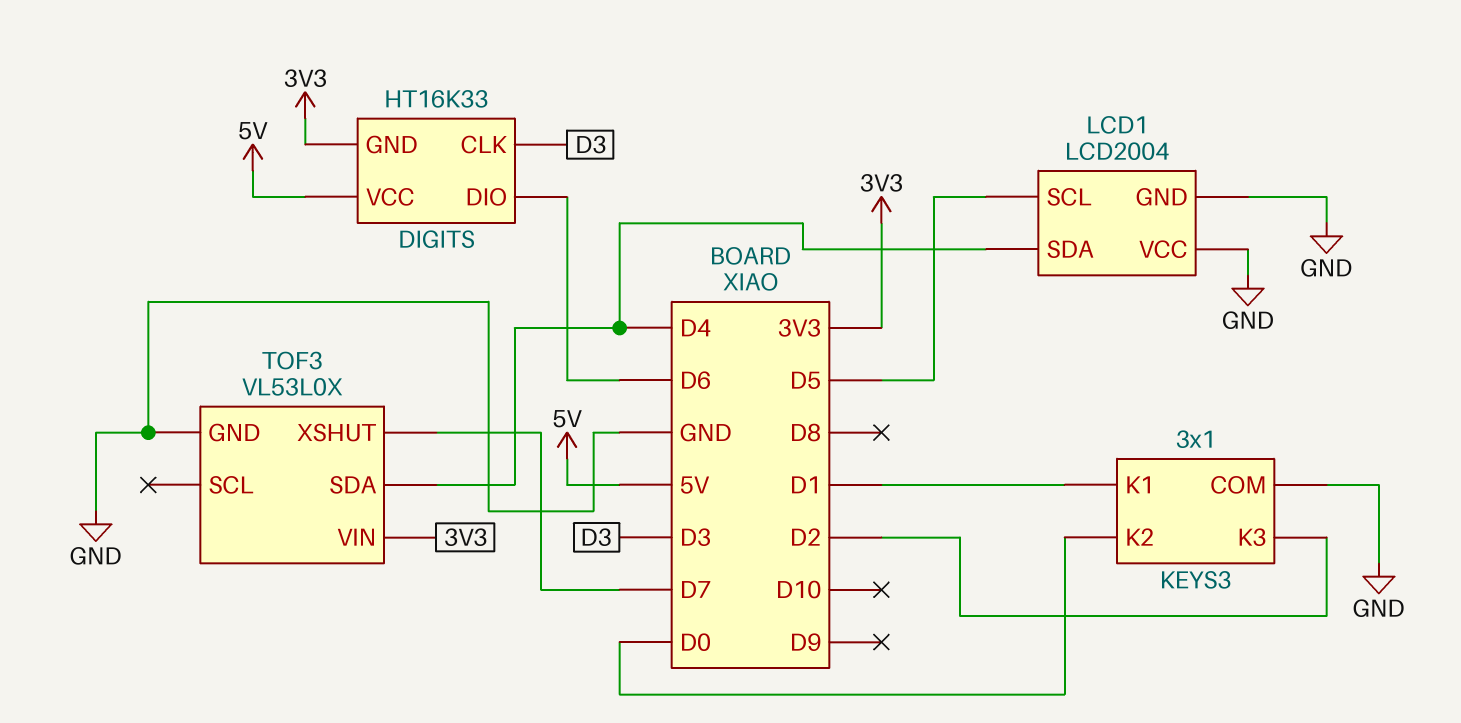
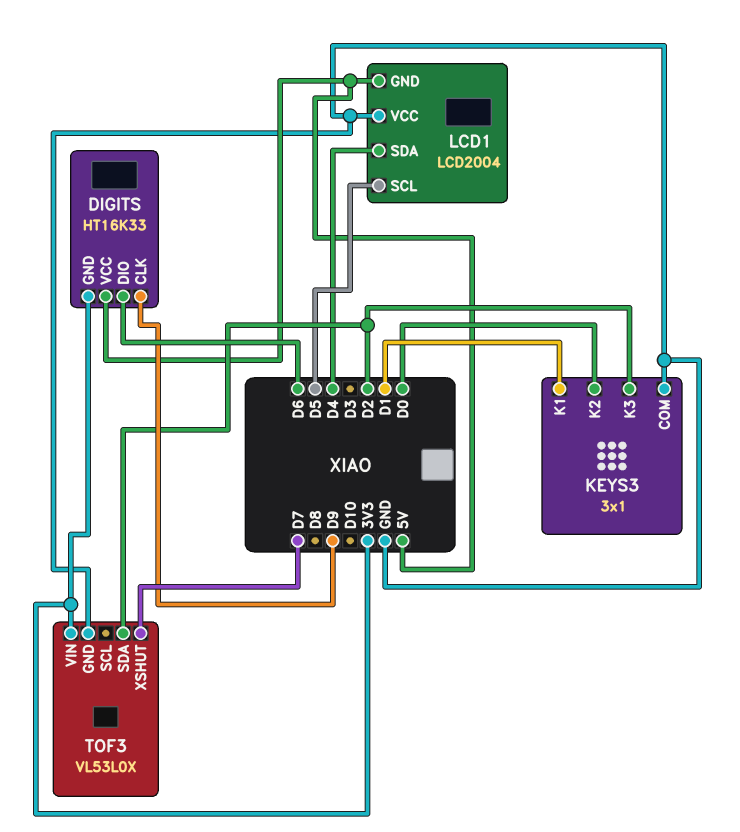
DIGITS pin CLK: D3 -> D9
LCD1 pin GND: GND -> 5V
TOF3 pin SDA: D4 -> D2

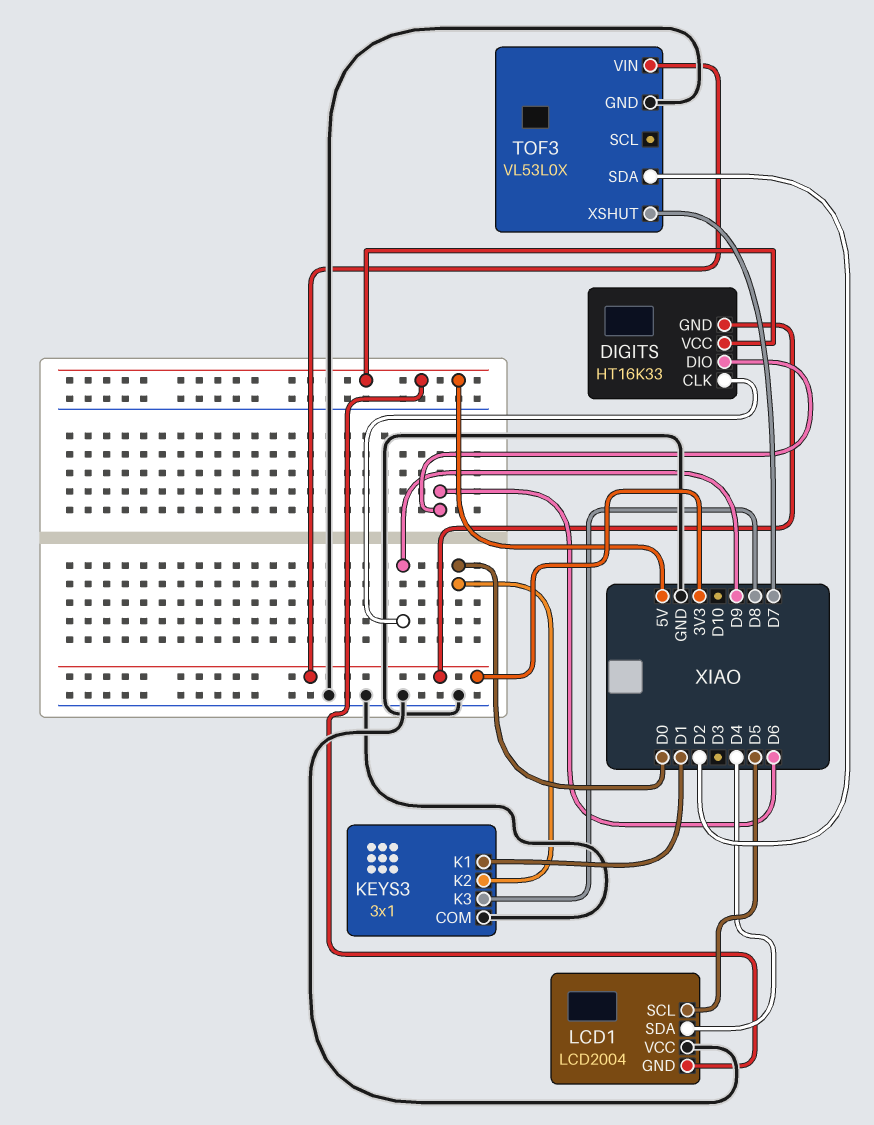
KEYS3 pin K3: D2 -> D8

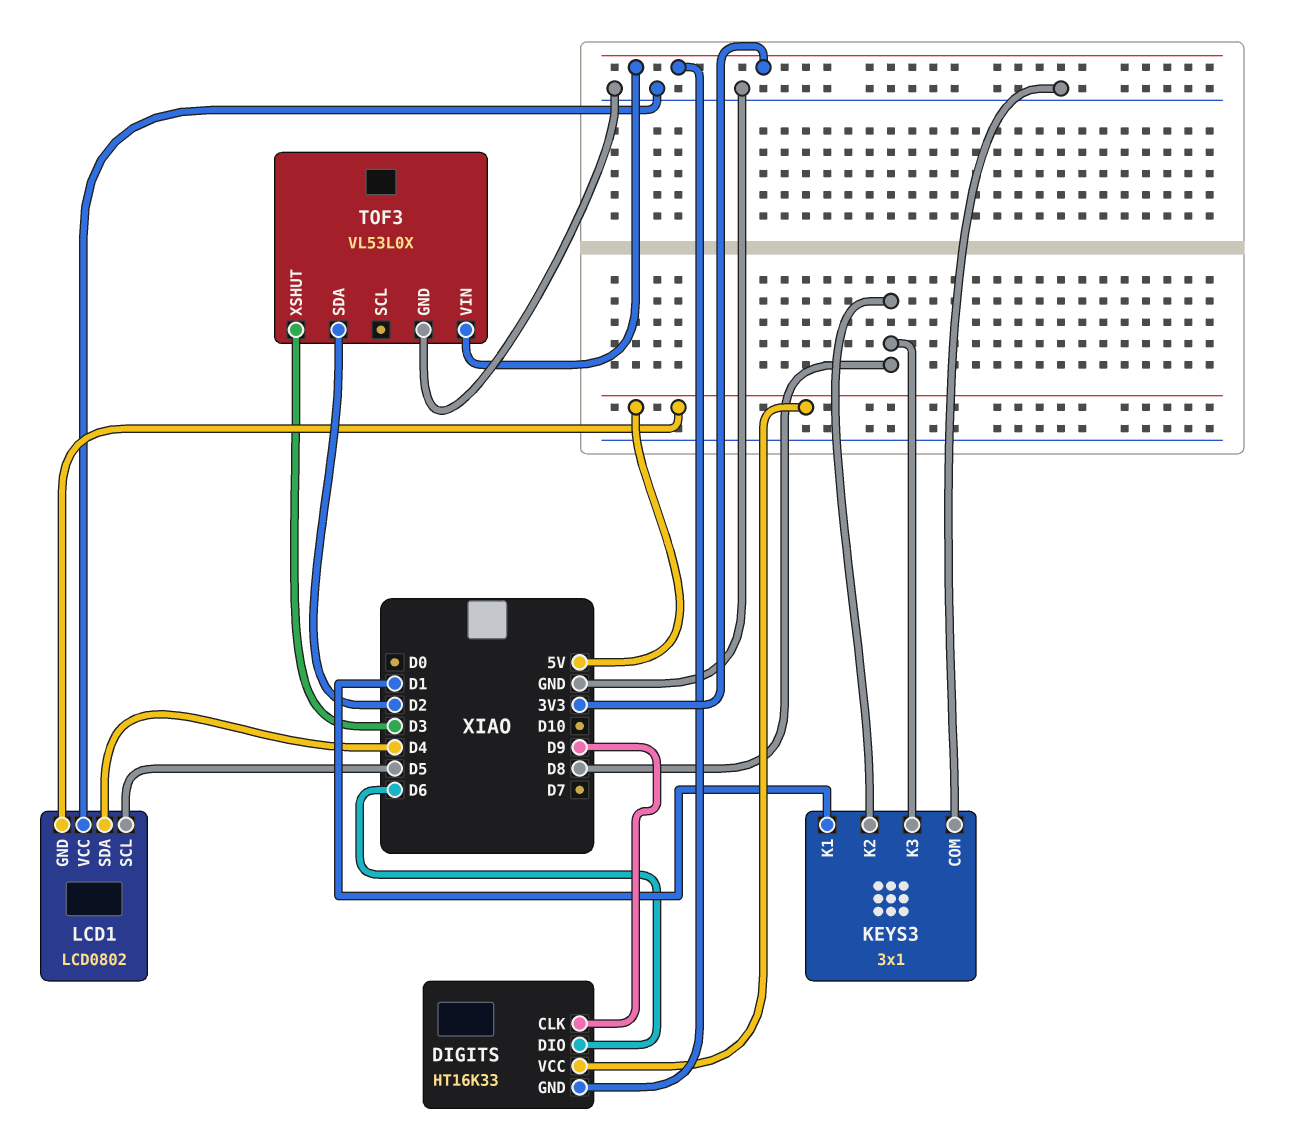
KEYS3 pin K2: D0 -> D8
LCD1: LCD2004 -> LCD0802
TOF3 pin XSHUT: D7 -> D3

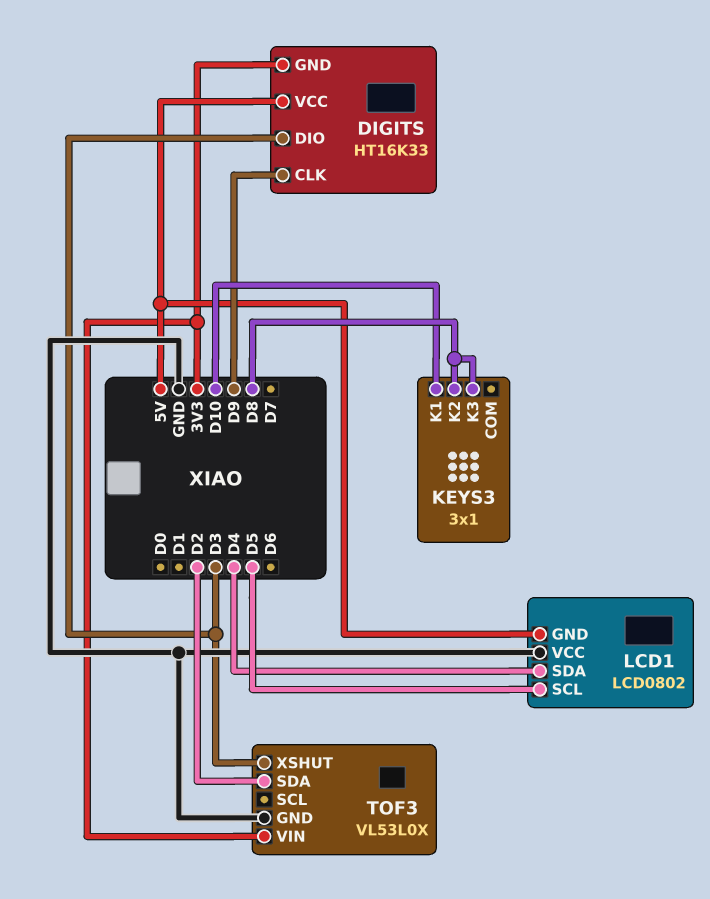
DIGITS pin DIO: D6 -> D3
KEYS3 pin COM: GND -> none
KEYS3 pin K1: D1 -> D10

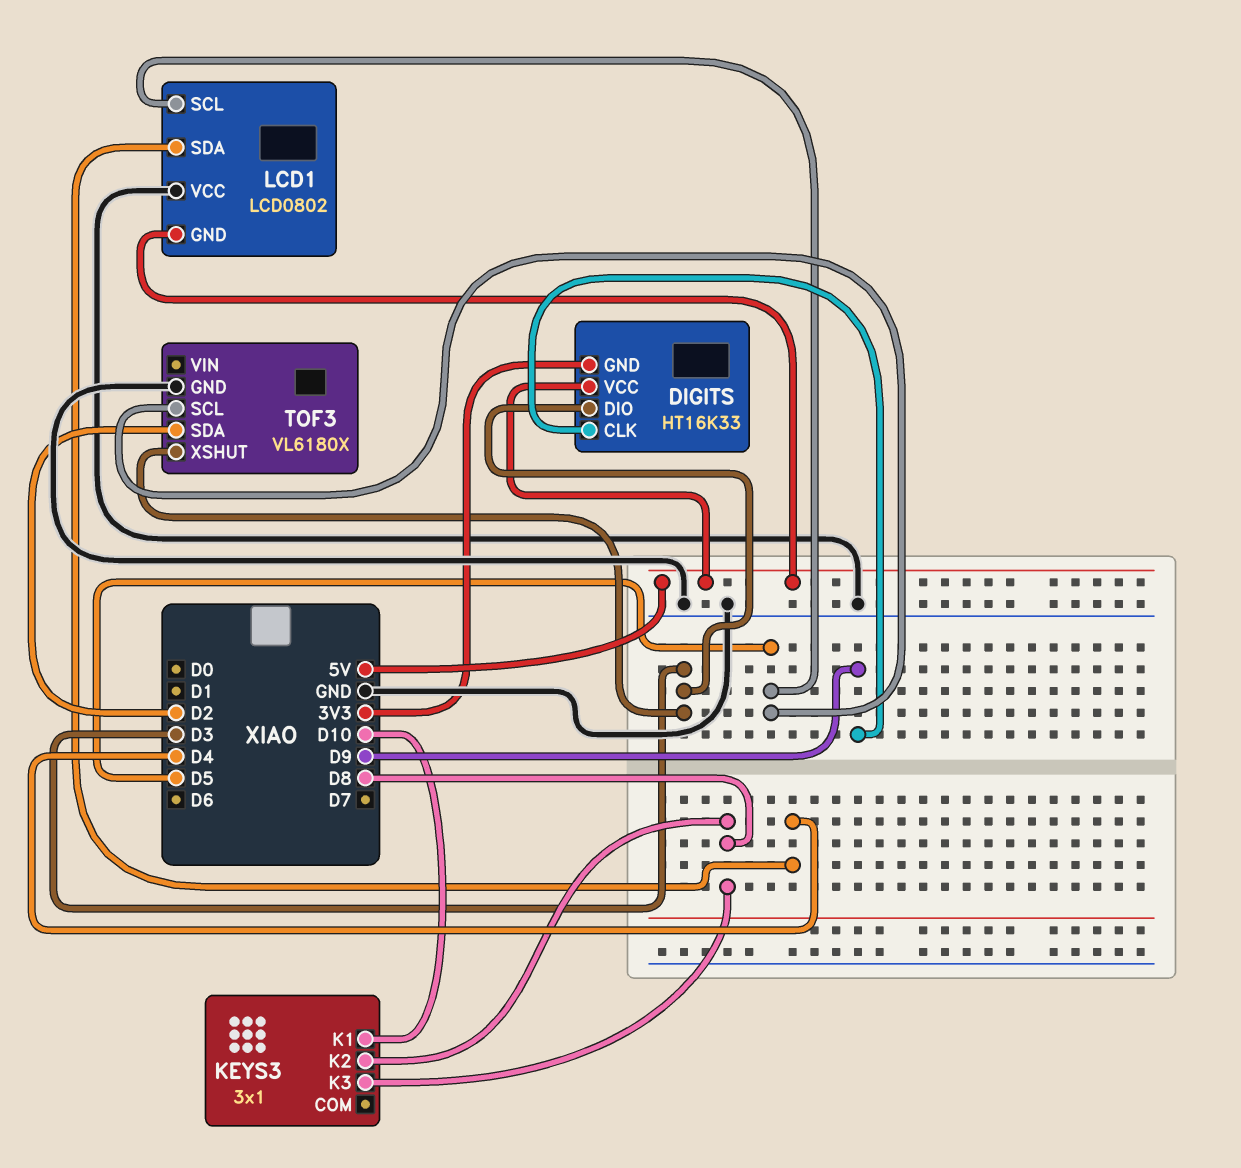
TOF3: VL53L0X -> VL6180X
TOF3 pin SCL: none -> D5
TOF3 pin VIN: 3V3 -> none

